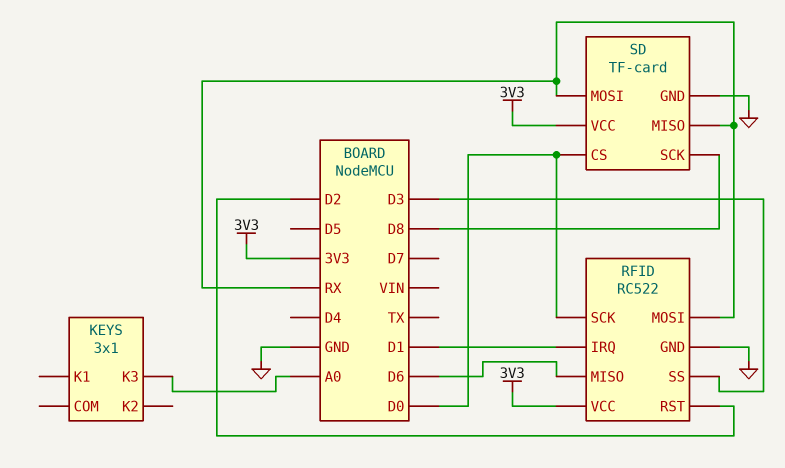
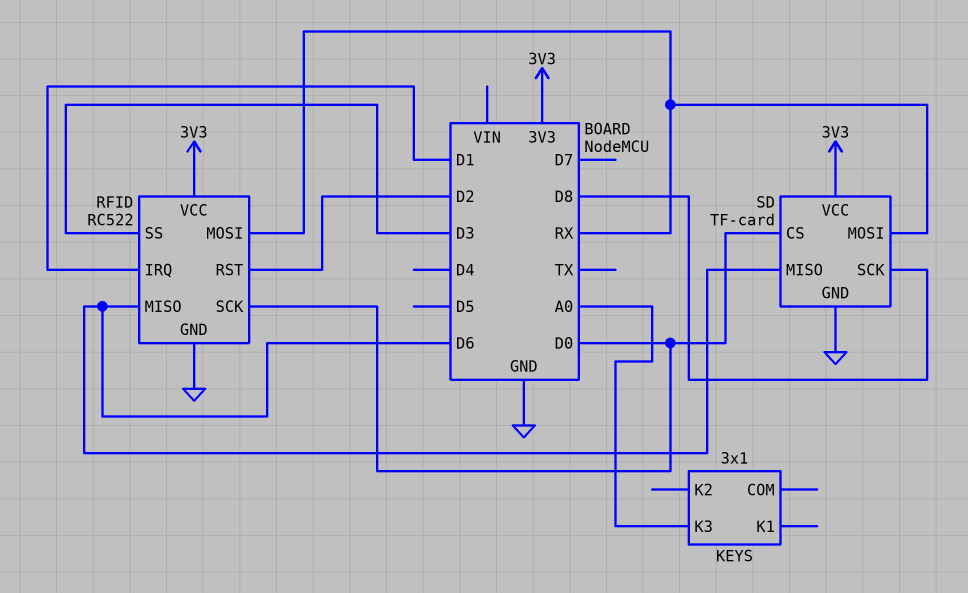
SD pin MISO: RX -> D6

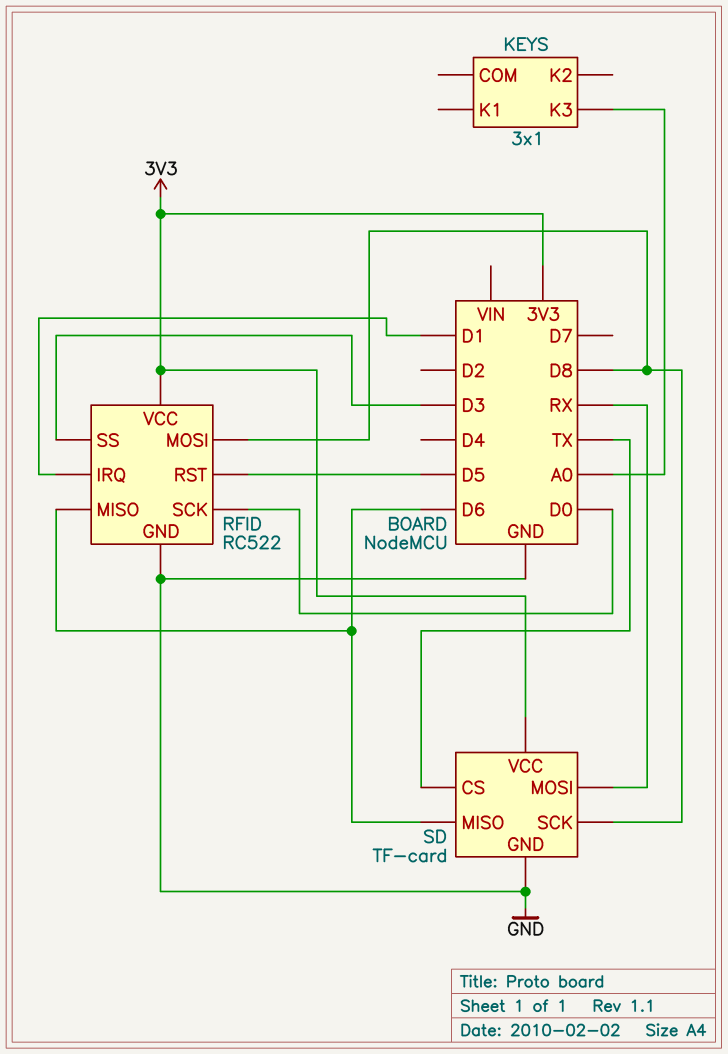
RFID pin MOSI: RX -> D8
RFID pin RST: D2 -> D5
SD pin CS: D0 -> TX

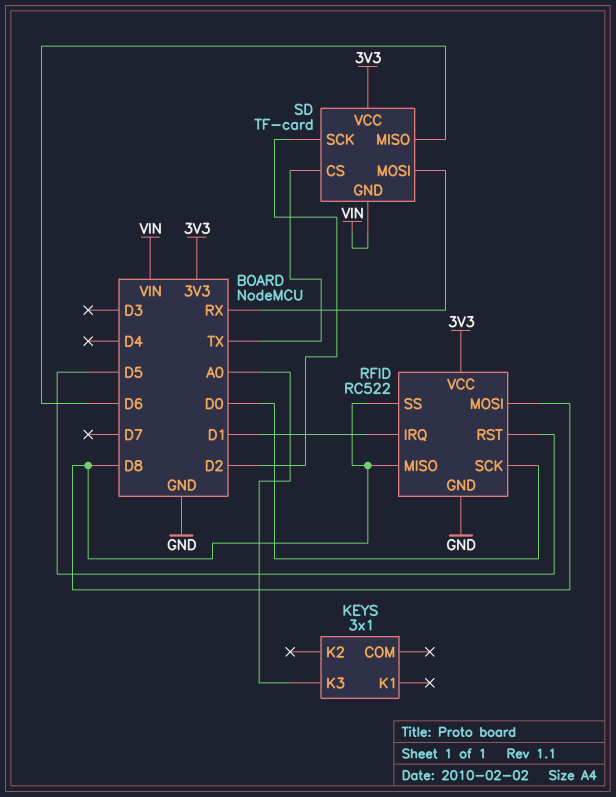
RFID pin MISO: D6 -> D8
RFID pin SS: D3 -> D8
SD pin GND: GND -> VIN
SD pin SCK: D8 -> D2

